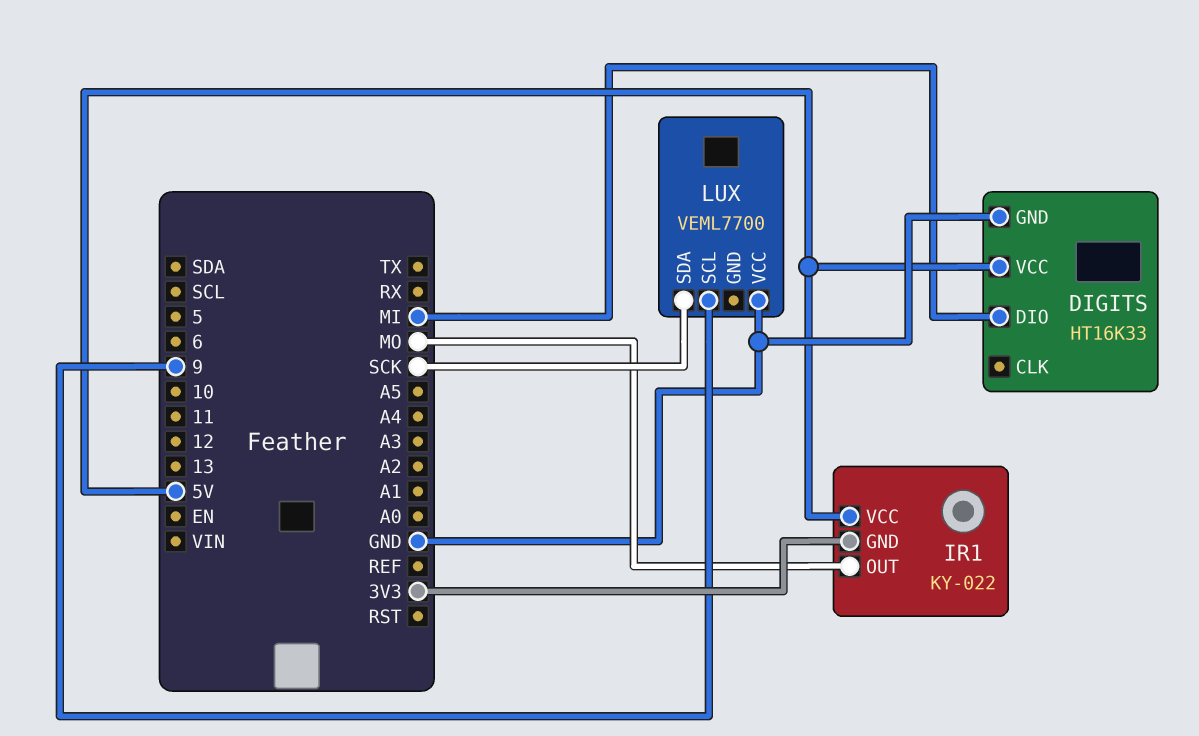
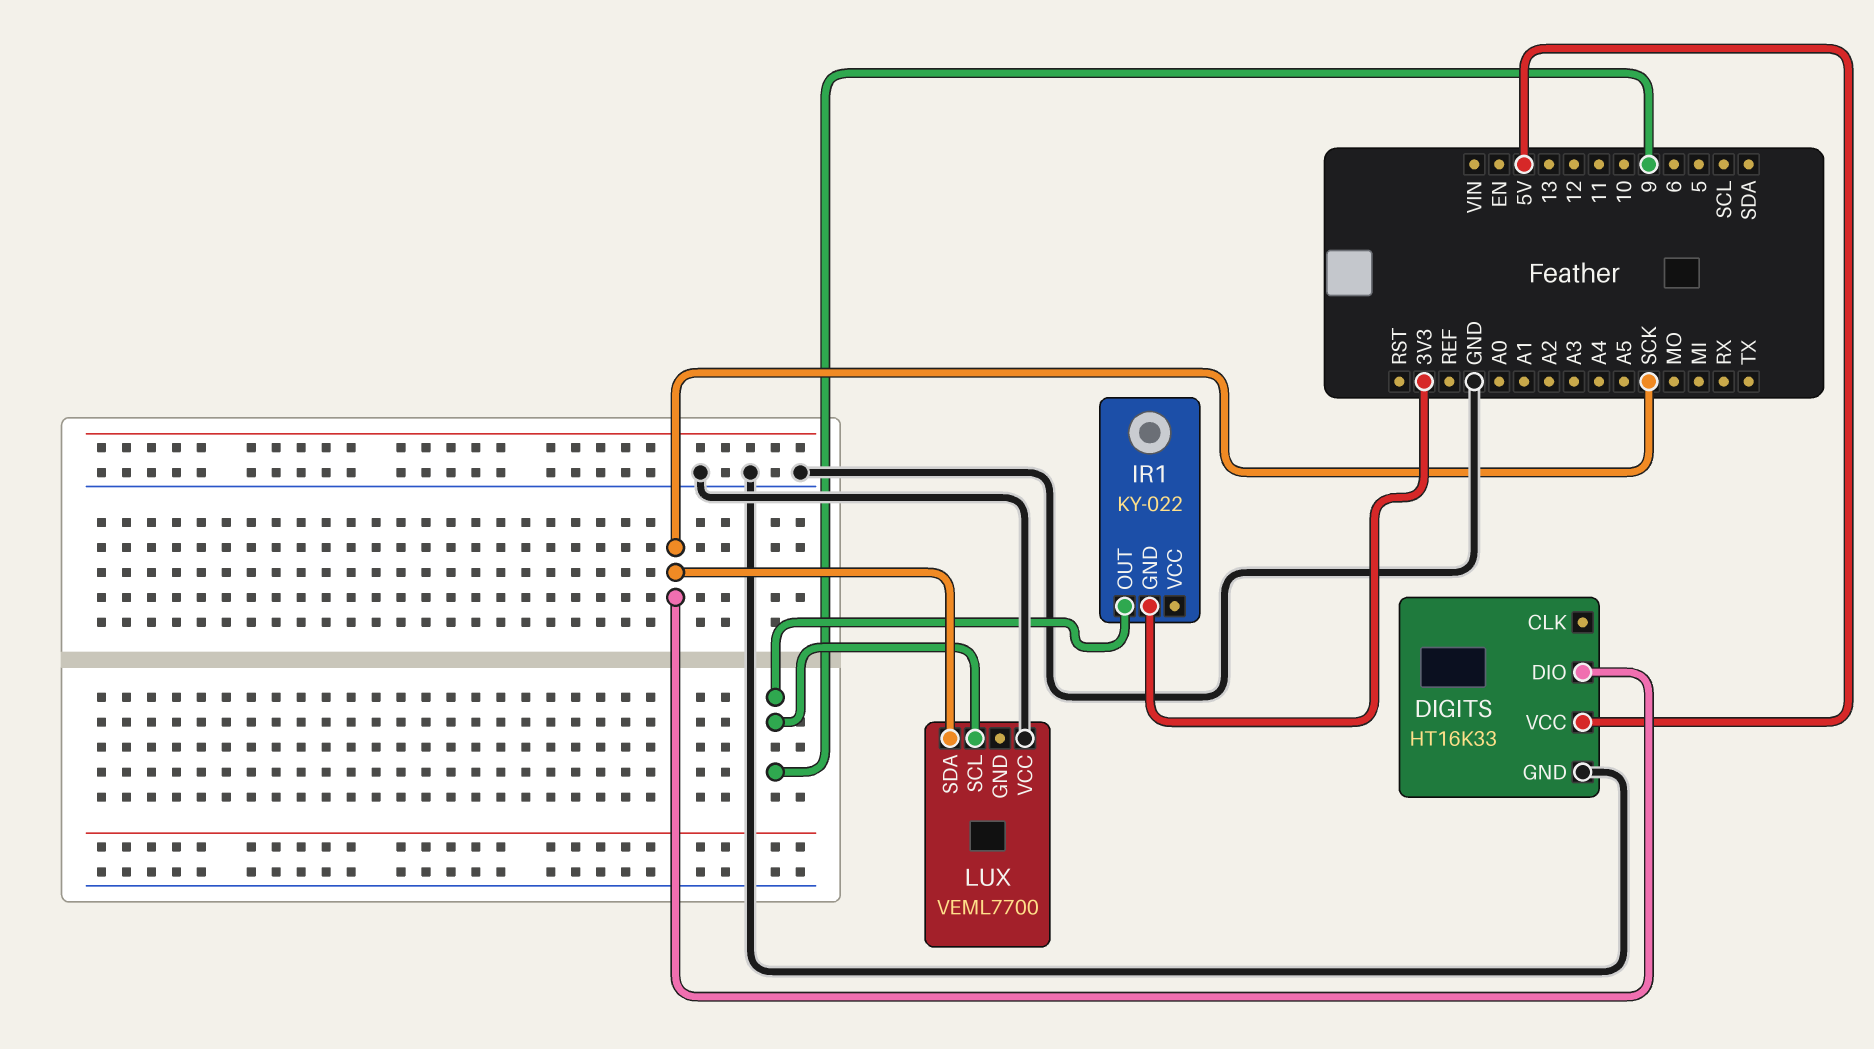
DIGITS pin DIO: MI -> SCK
IR1 pin OUT: MO -> 9
IR1 pin VCC: 5V -> none

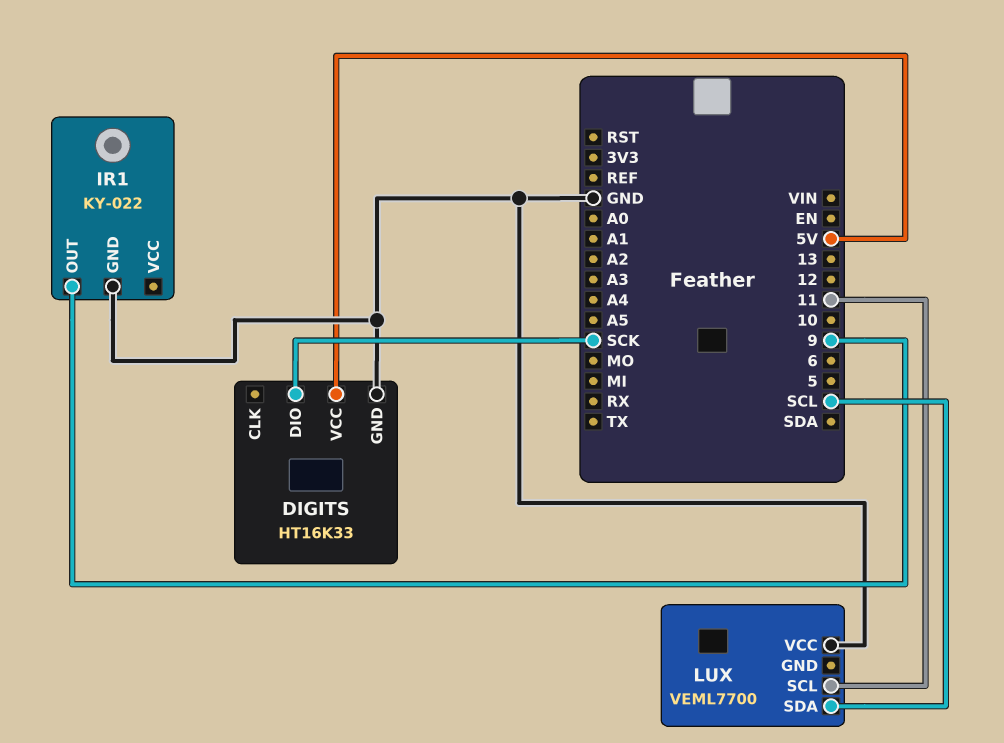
IR1 pin GND: 3V3 -> GND
LUX pin SCL: 9 -> 11
LUX pin SDA: SCK -> SCL

